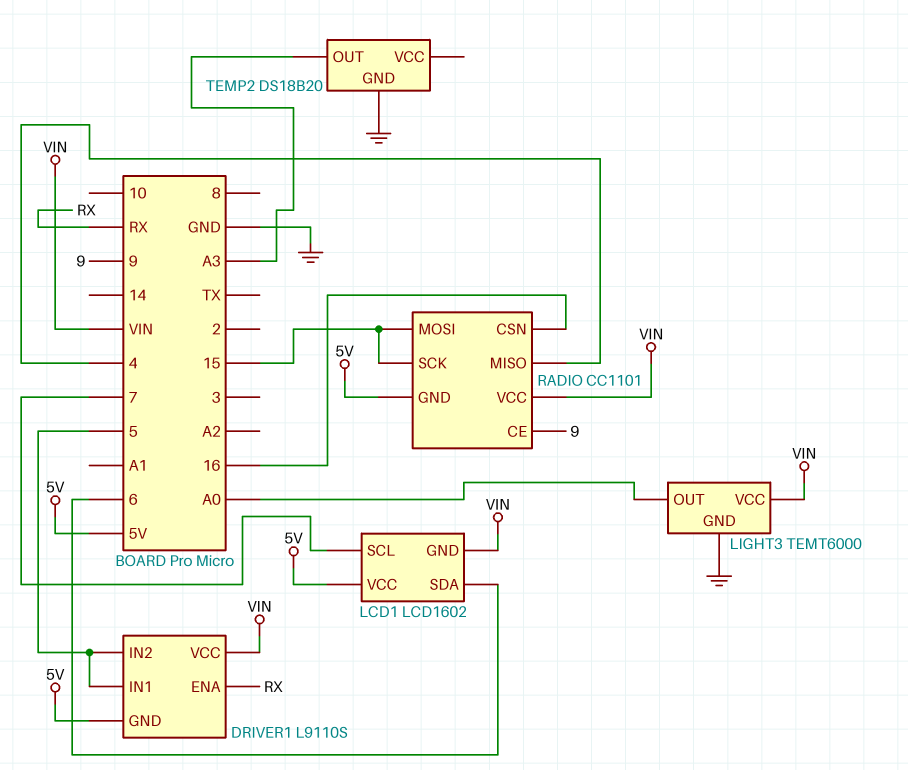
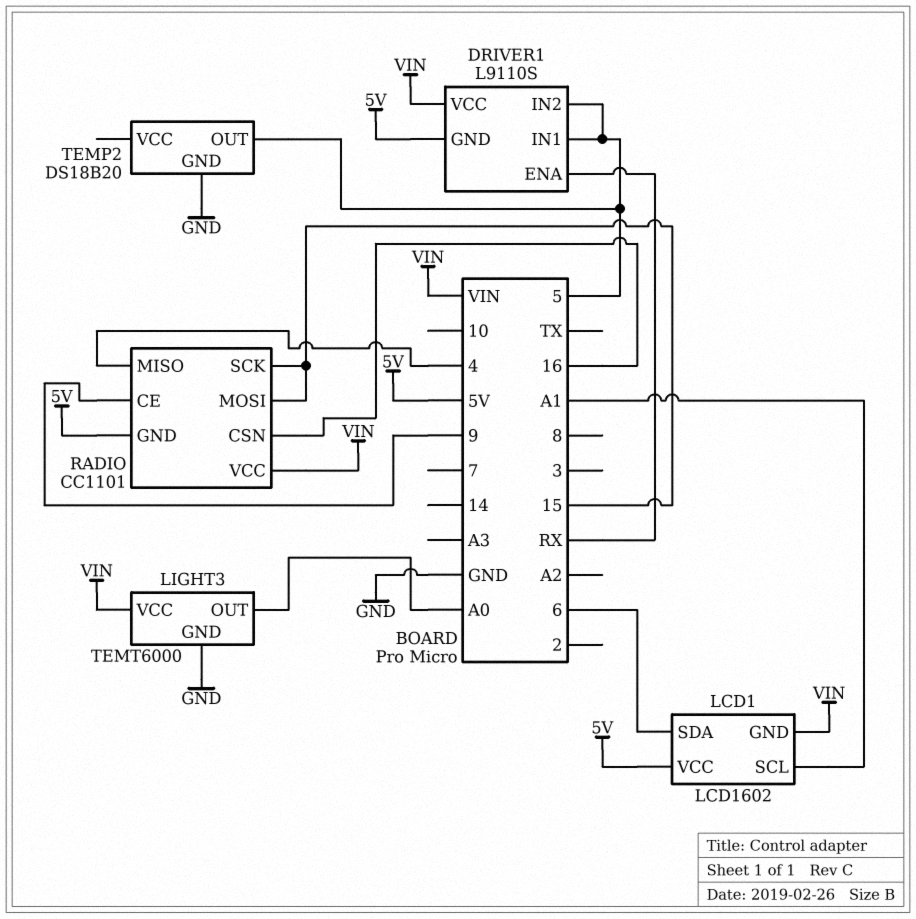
LCD1 pin SCL: 7 -> A1
TEMP2 pin OUT: A3 -> 5

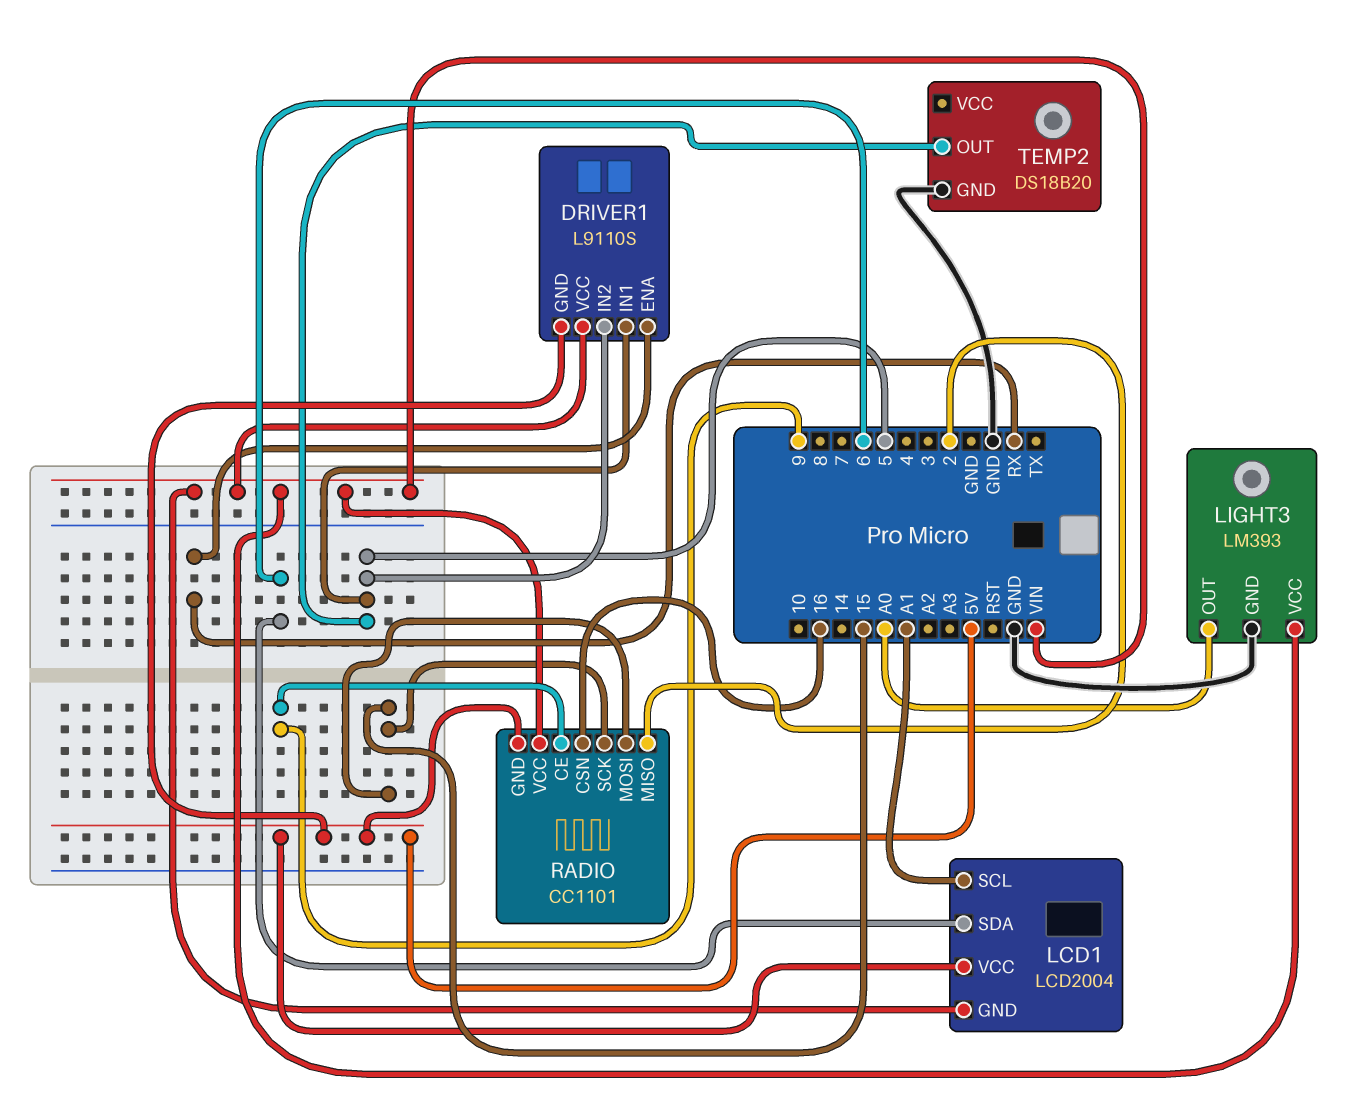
LCD1: LCD1602 -> LCD2004
LIGHT3: TEMT6000 -> LM393
RADIO pin MISO: 4 -> 2

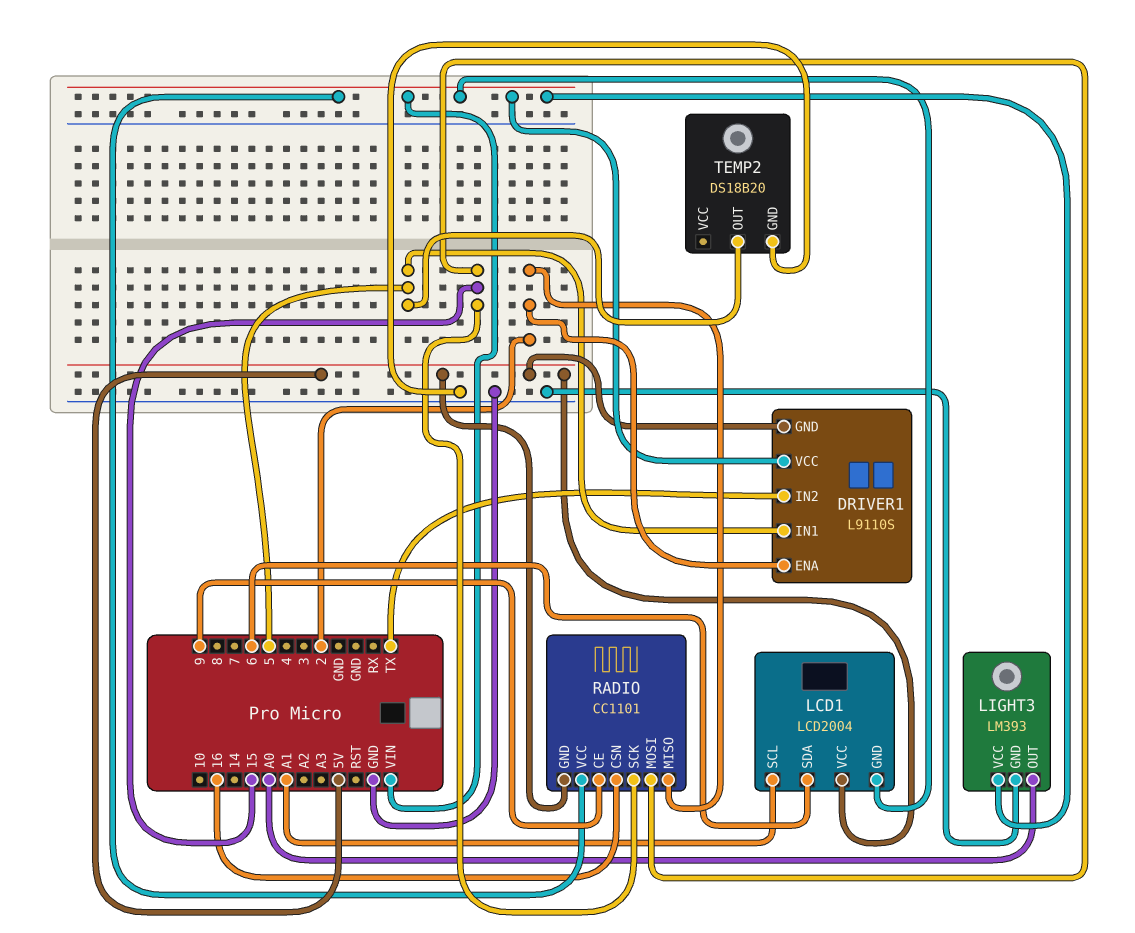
DRIVER1 pin ENA: RX -> 2
DRIVER1 pin IN2: 5 -> TX

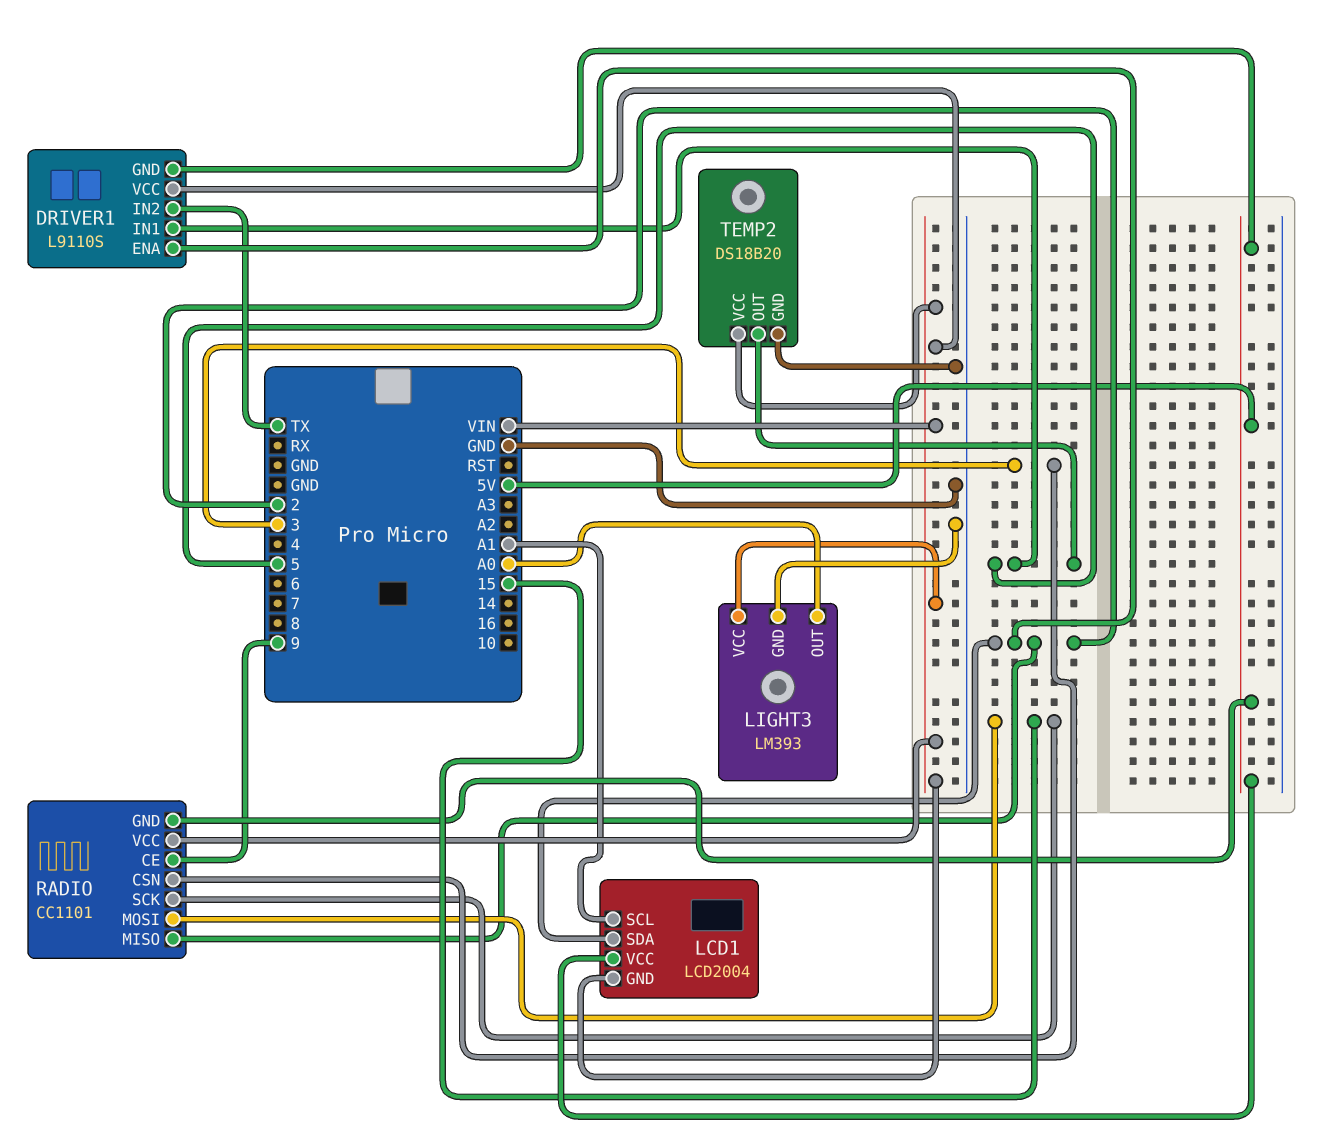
LCD1 pin SDA: 6 -> 2
RADIO pin CSN: 16 -> 3
TEMP2 pin VCC: none -> VIN

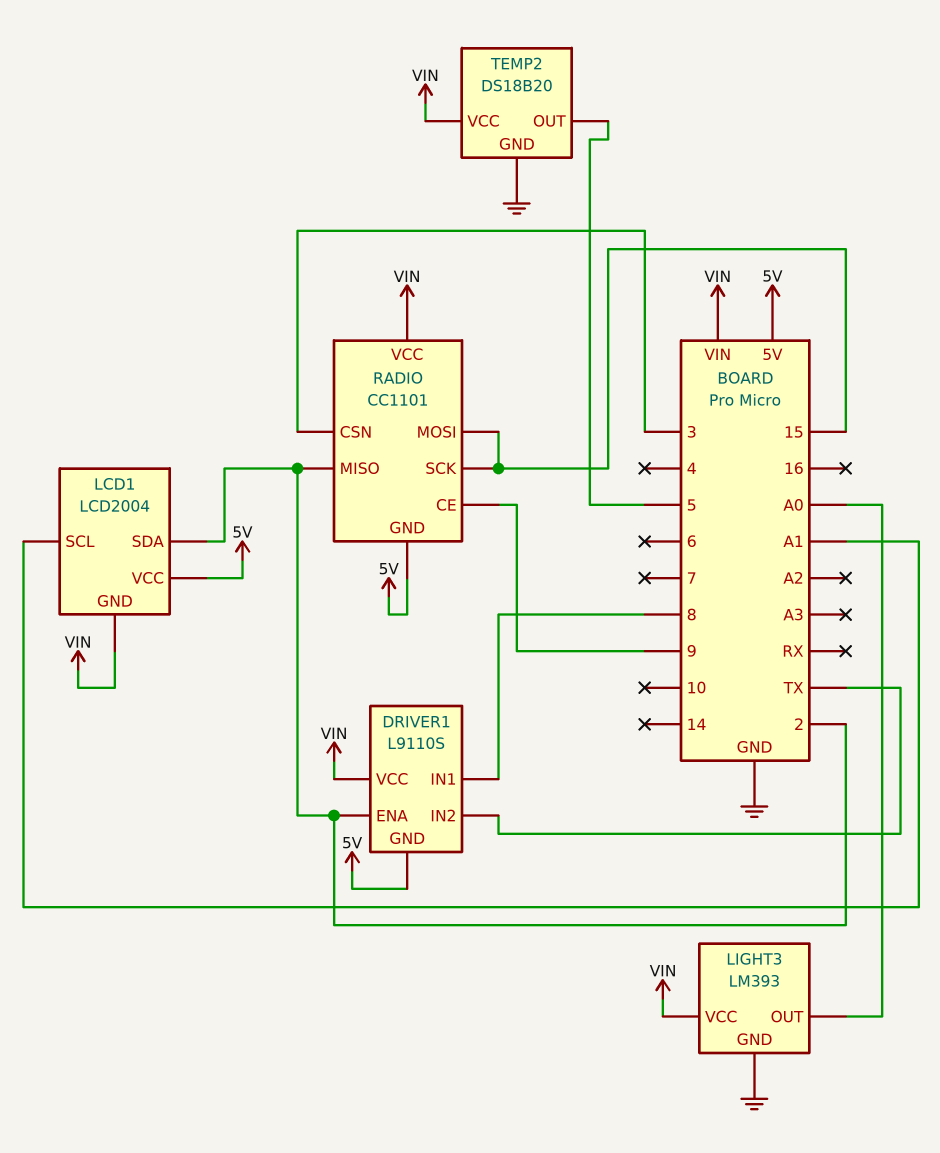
DRIVER1 pin IN1: 5 -> 8

